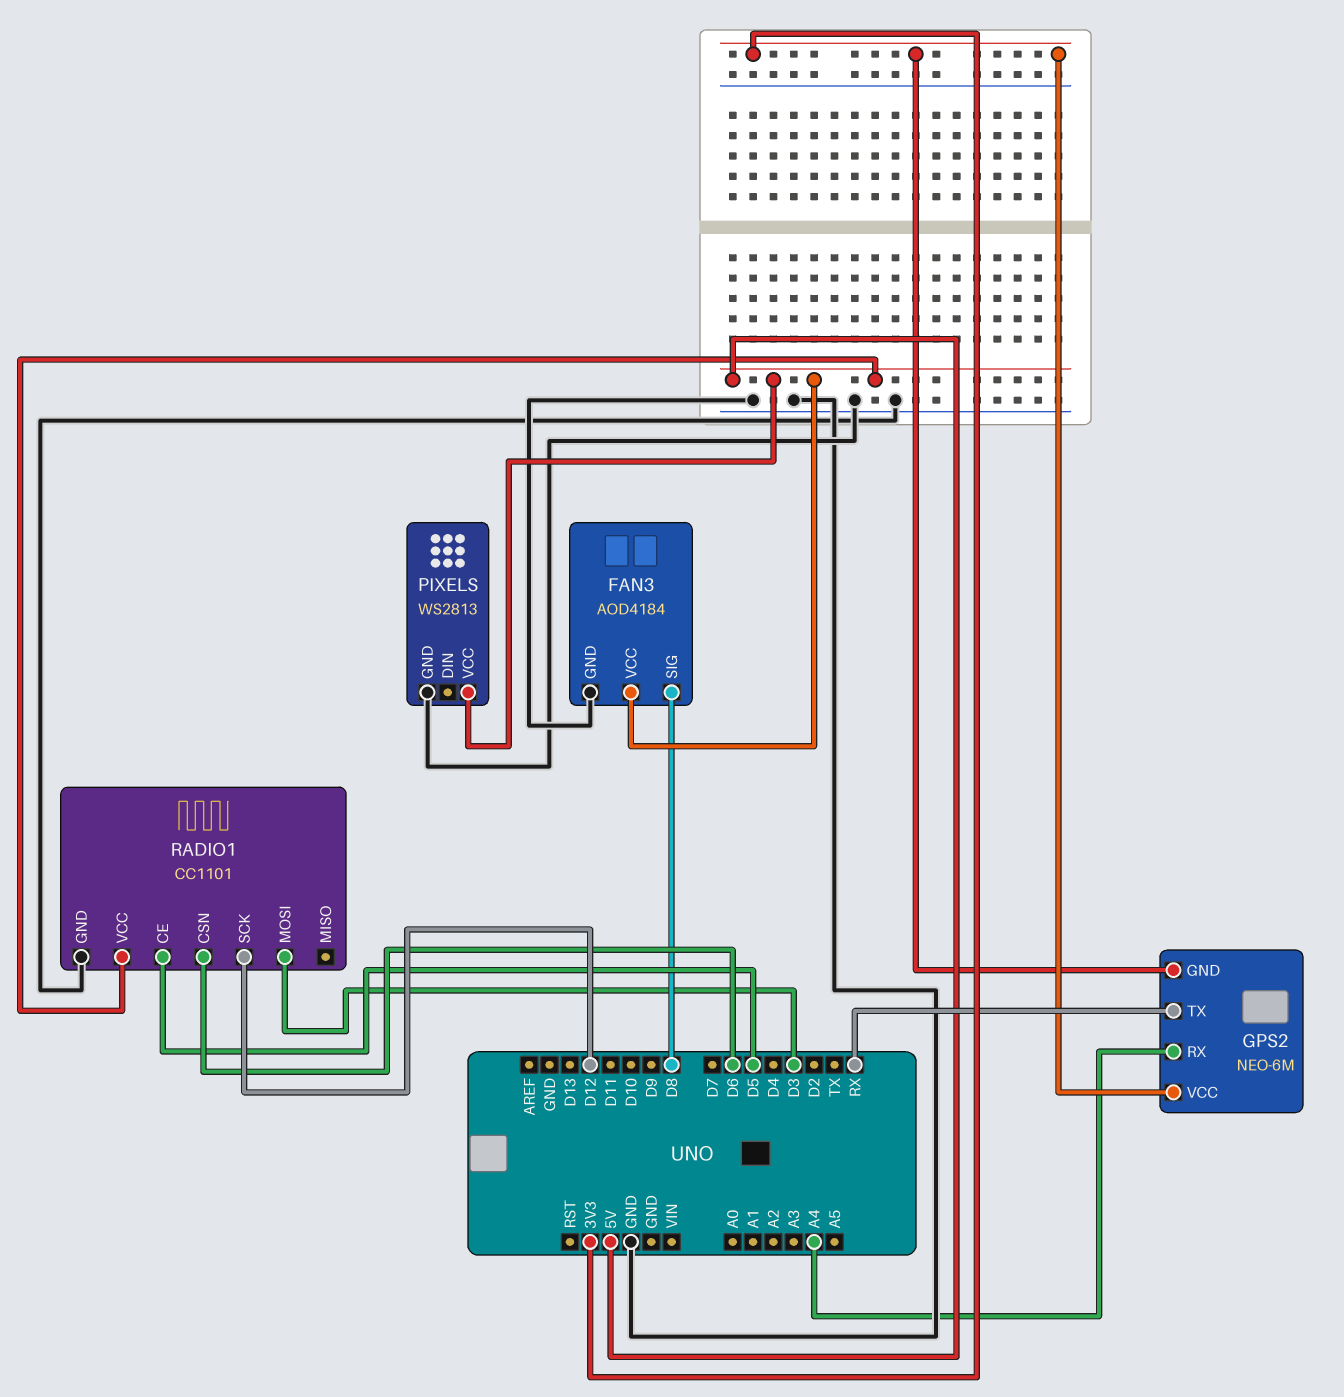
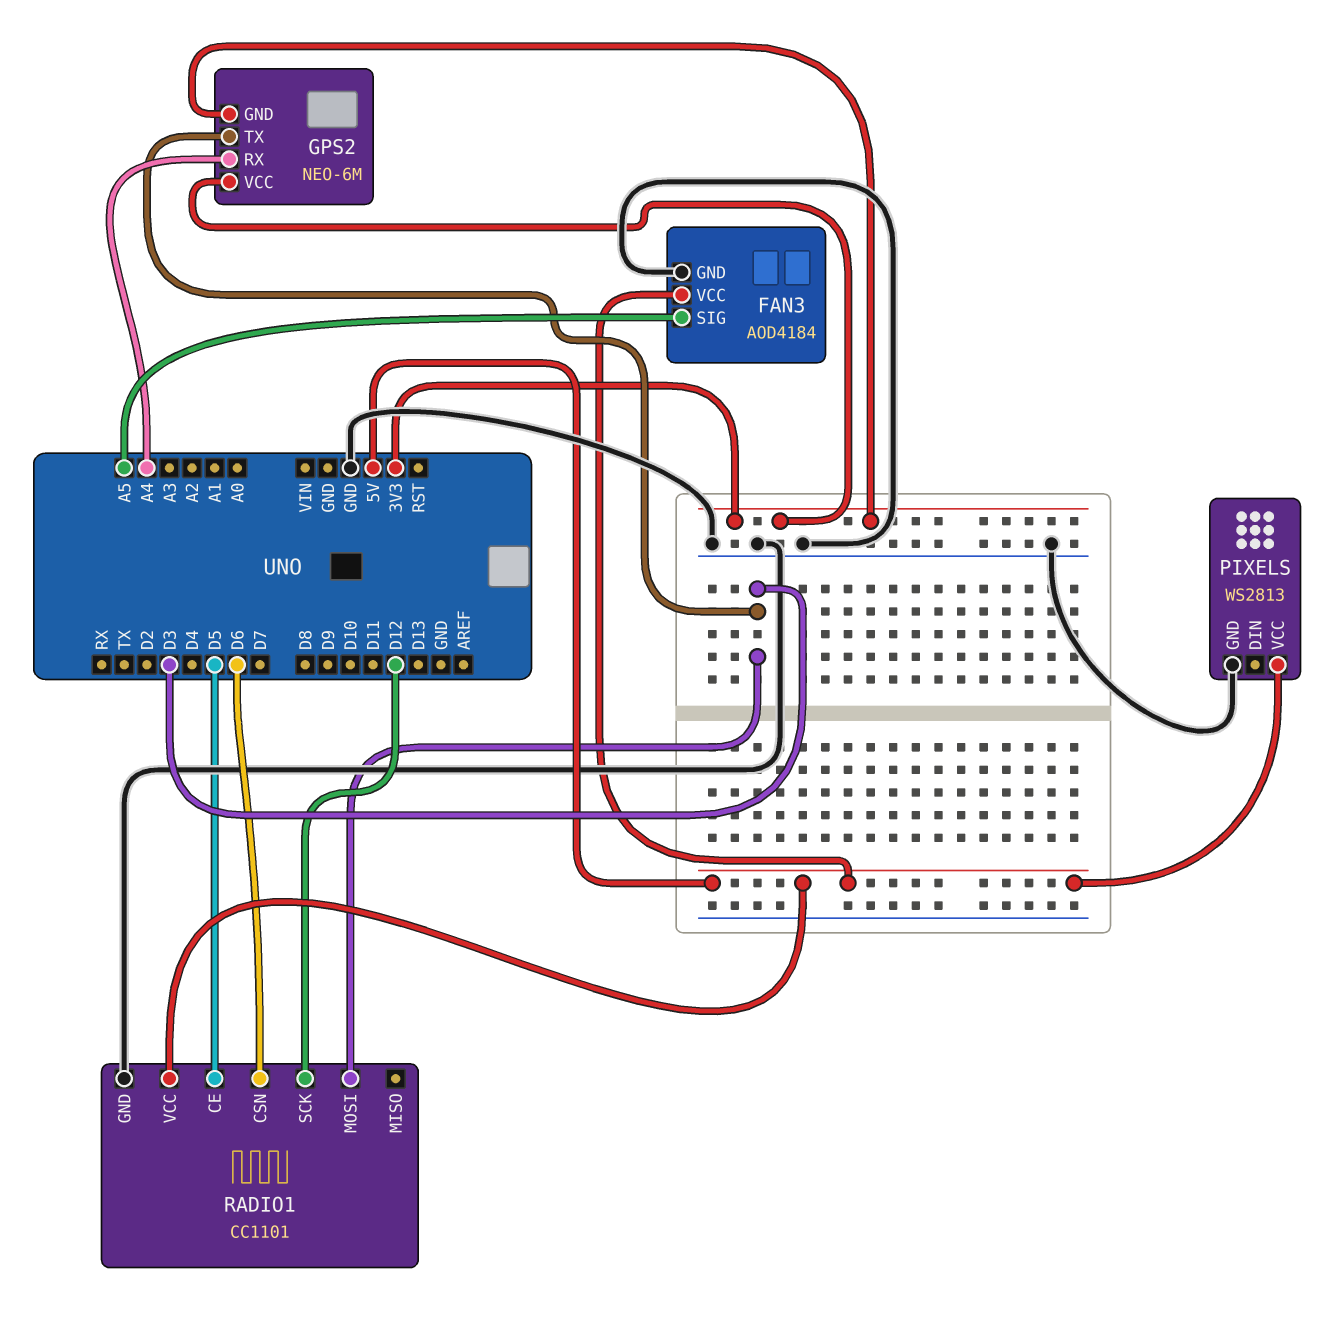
FAN3 pin SIG: D8 -> A5
GPS2 pin TX: RX -> D3

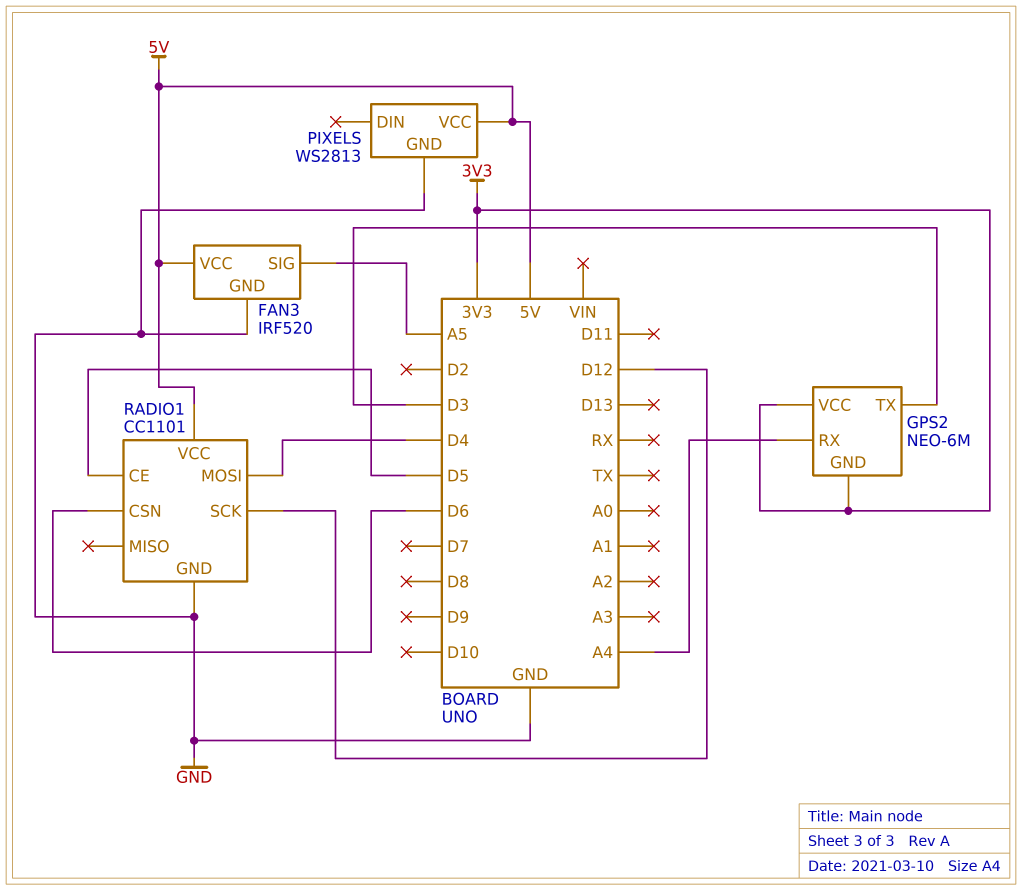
FAN3: AOD4184 -> IRF520
RADIO1 pin MOSI: D3 -> D4

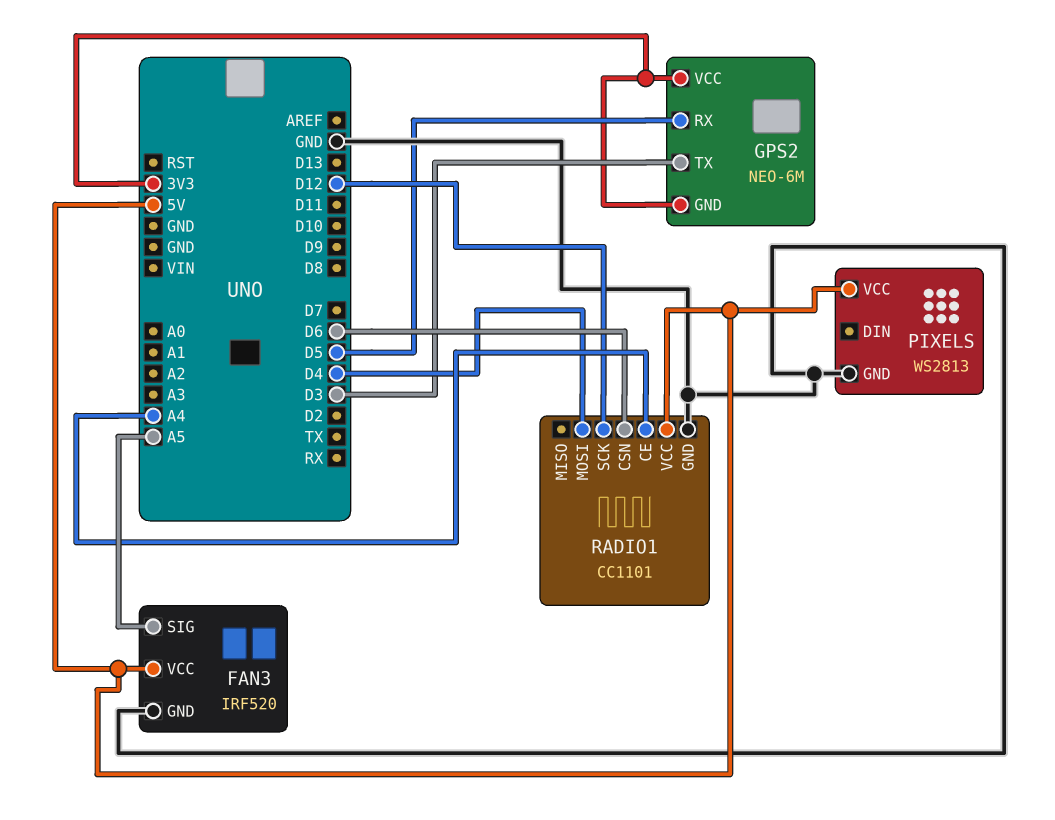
GPS2 pin RX: A4 -> D5
RADIO1 pin CE: D5 -> A4

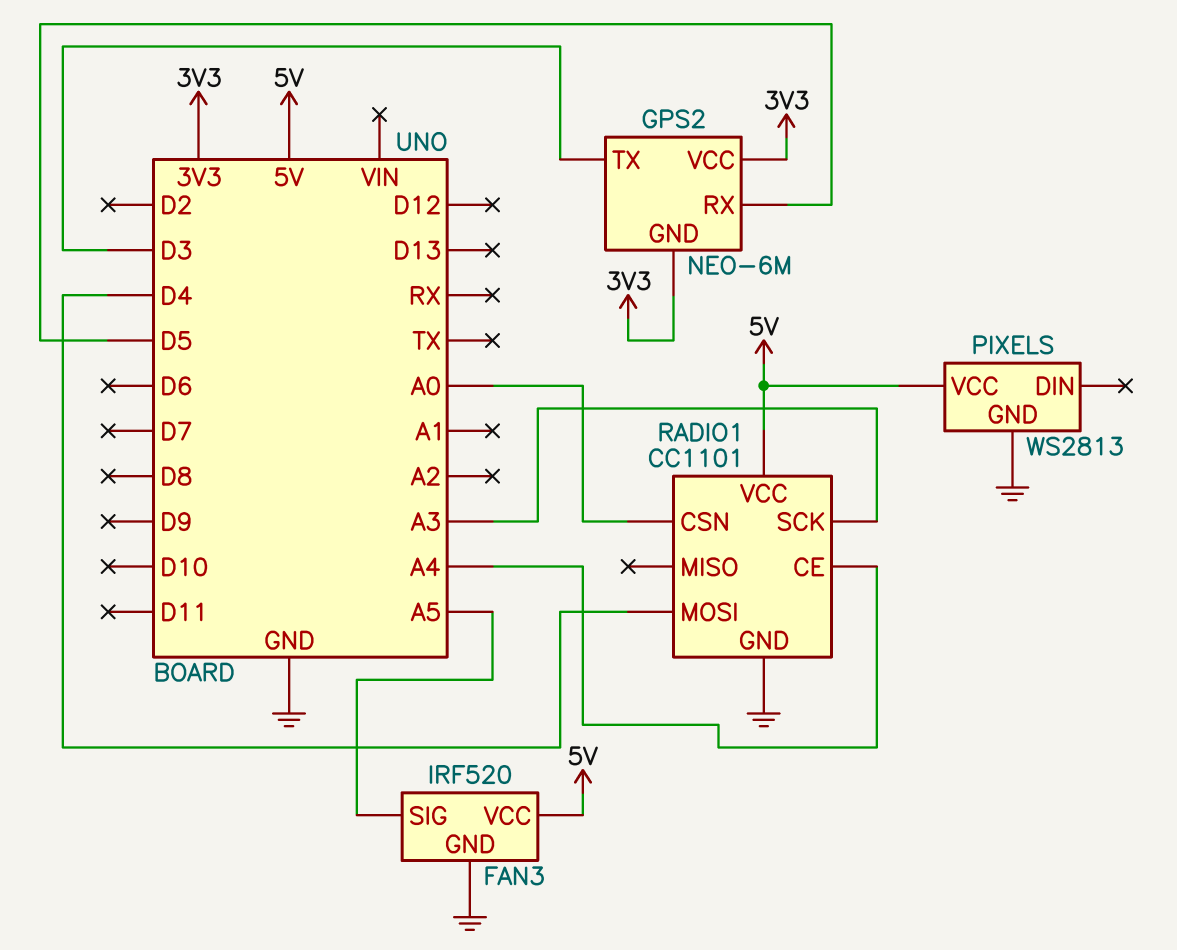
RADIO1 pin CSN: D6 -> A0
RADIO1 pin SCK: D12 -> A3

